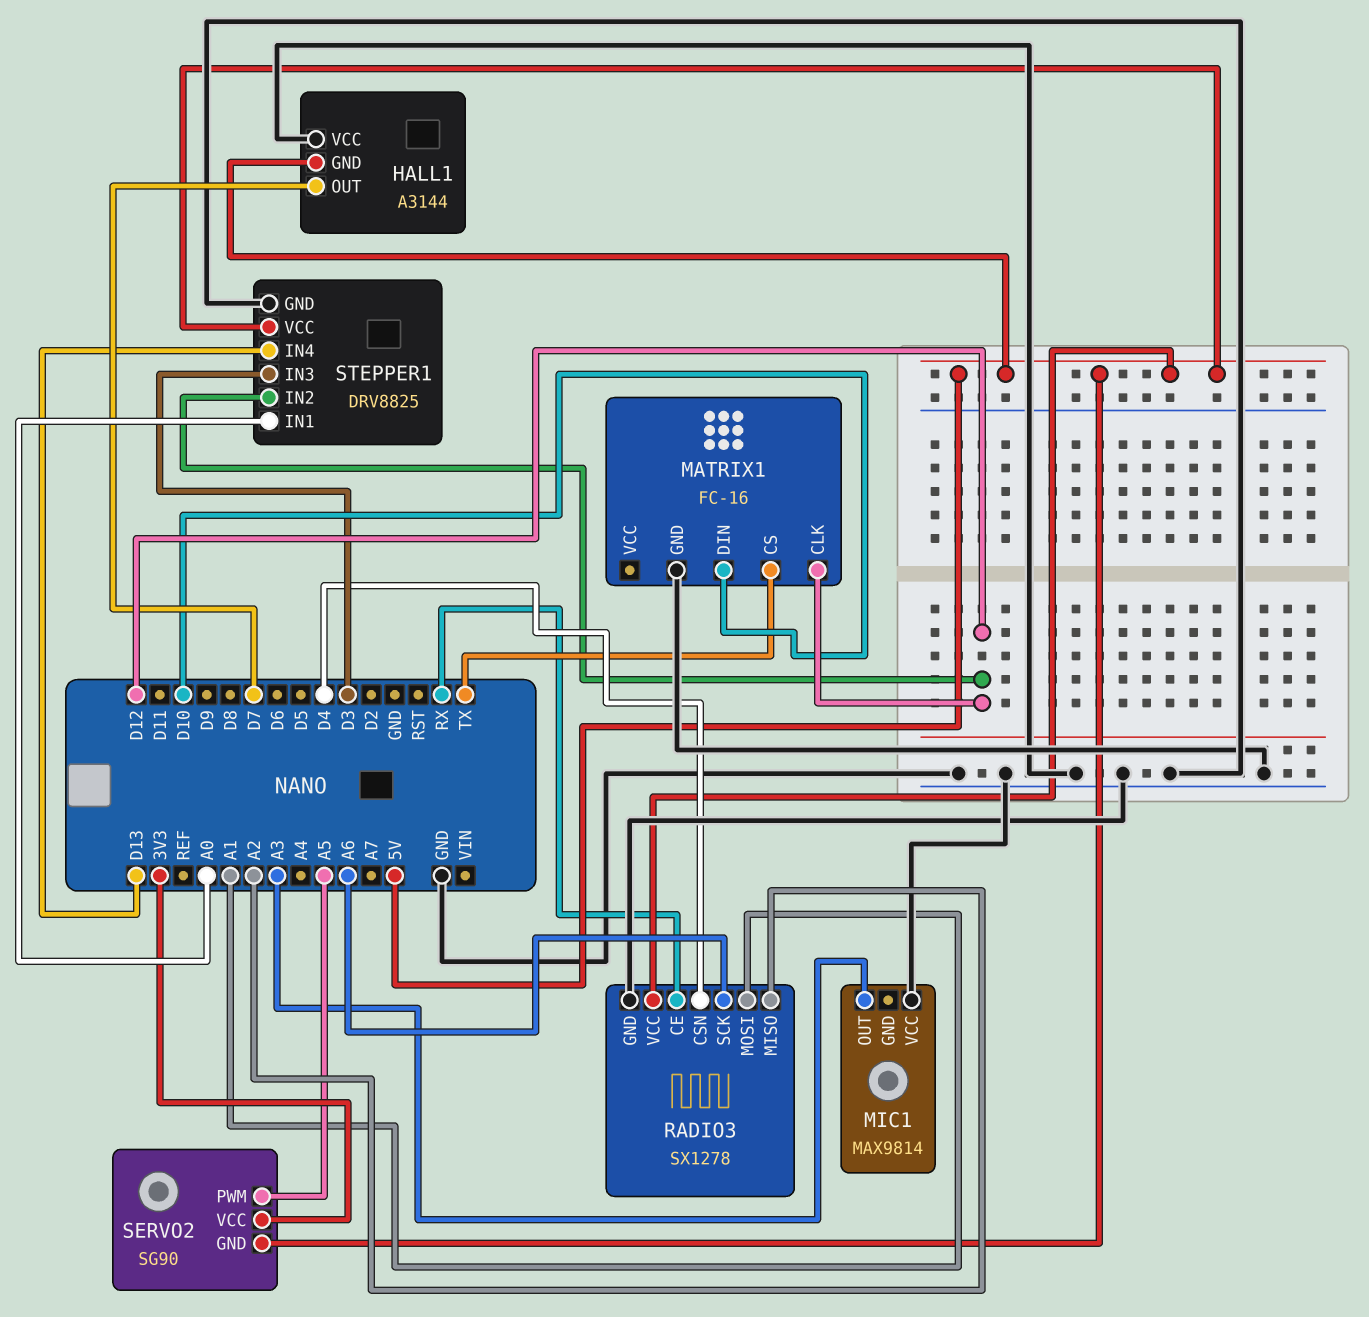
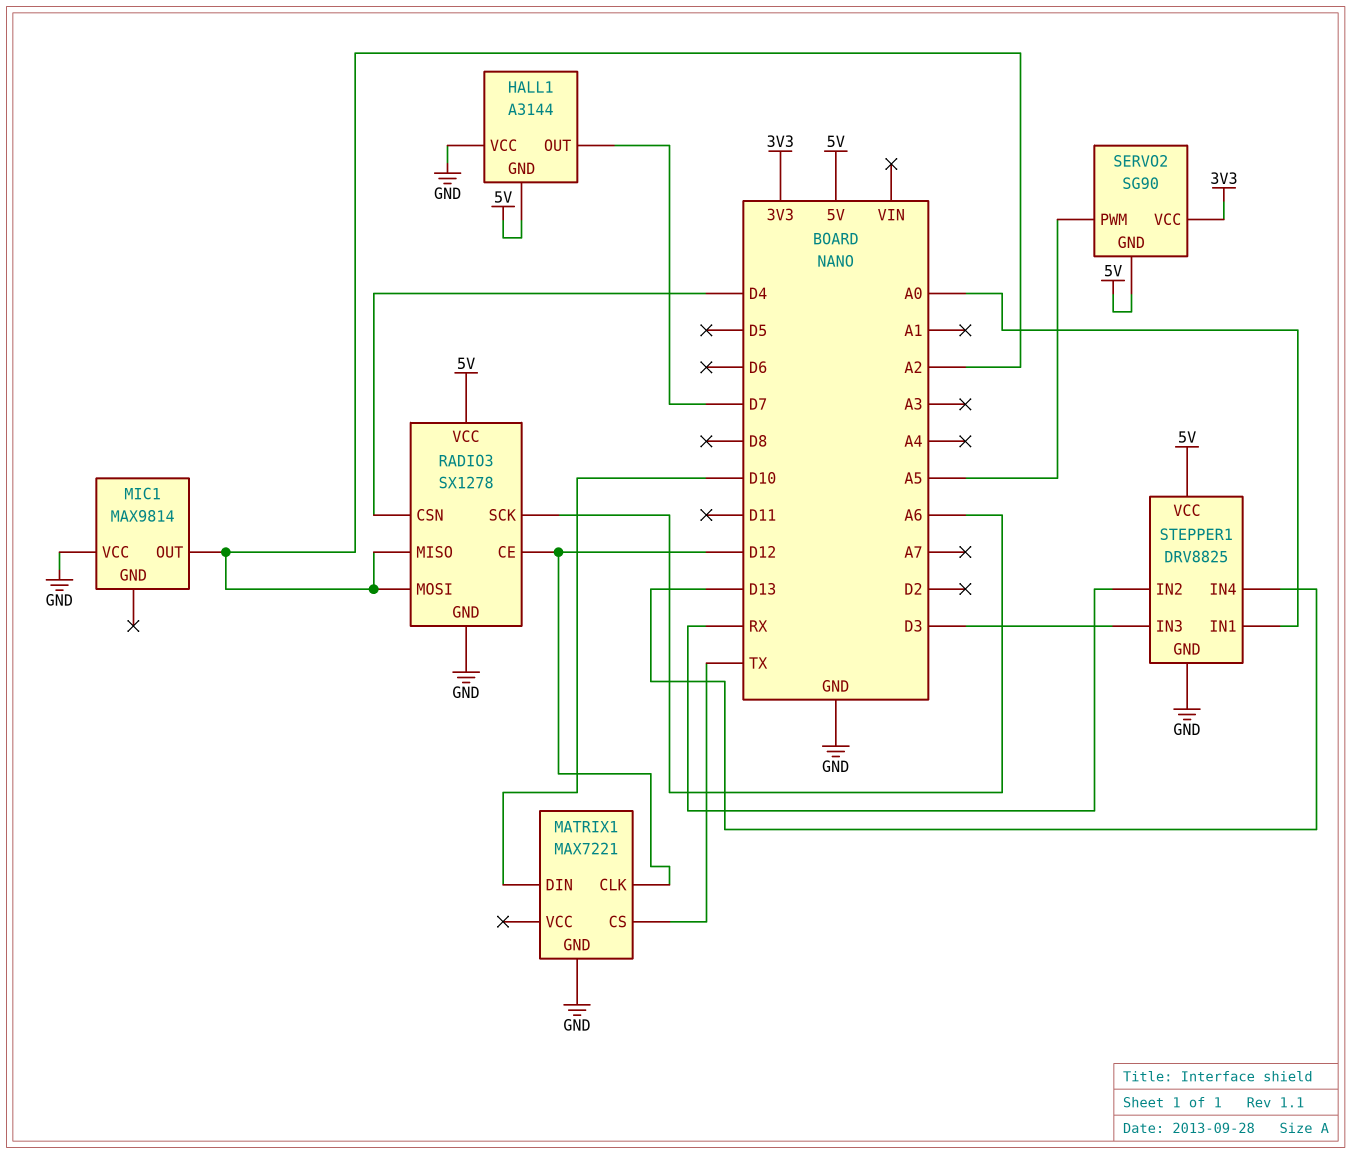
MATRIX1: FC-16 -> MAX7221
MIC1 pin OUT: A3 -> A2
RADIO3 pin CE: RX -> D12
RADIO3 pin MOSI: A1 -> A2
STEPPER1 pin IN2: D12 -> RX

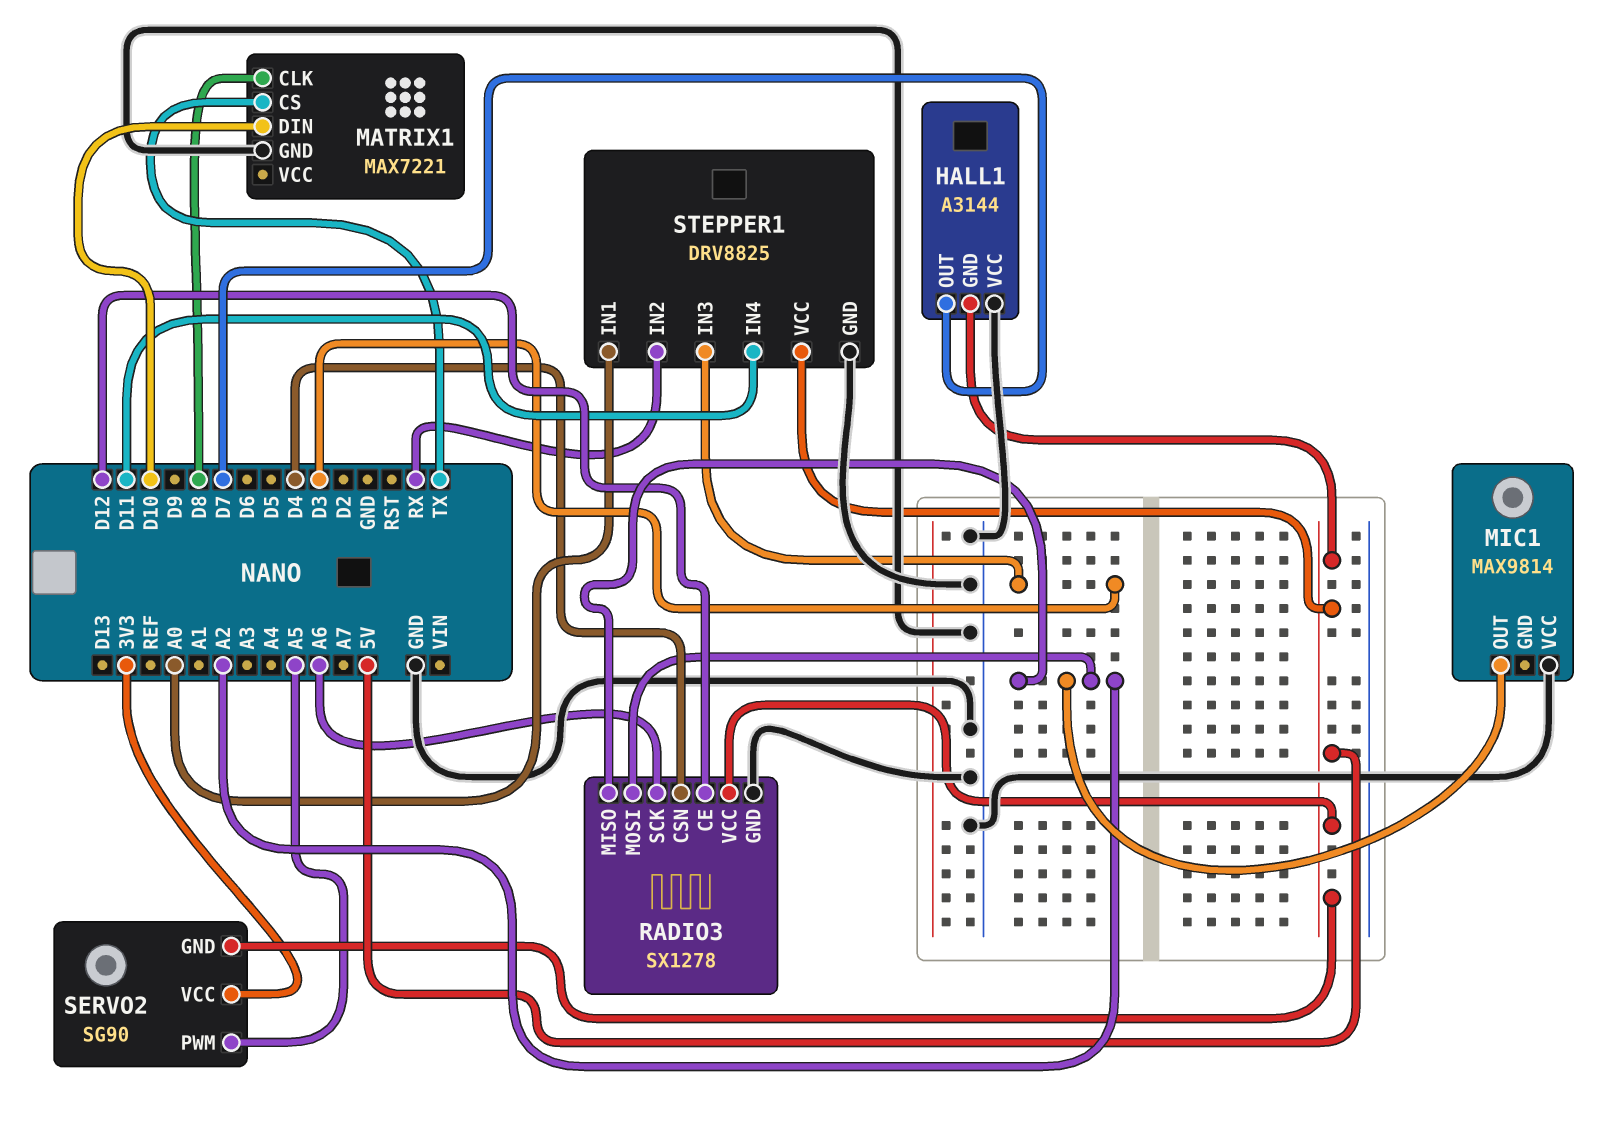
MATRIX1 pin CLK: D12 -> D8
STEPPER1 pin IN4: D13 -> D11

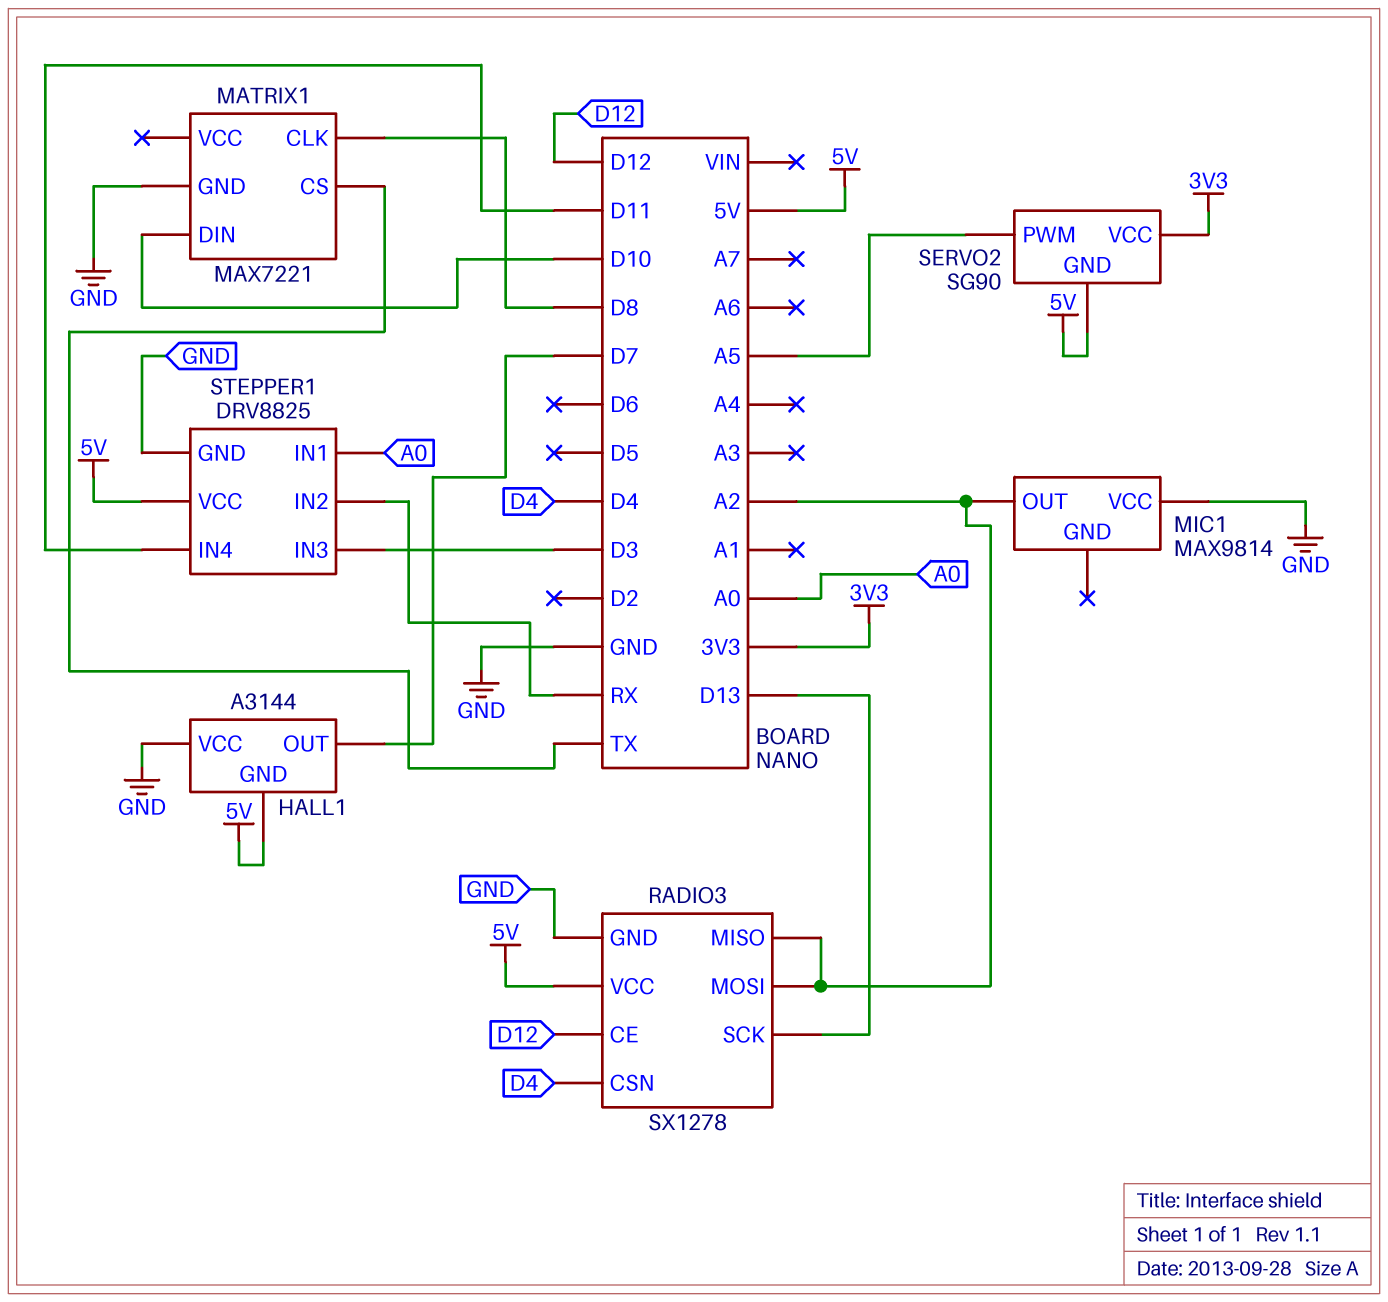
RADIO3 pin SCK: A6 -> D13

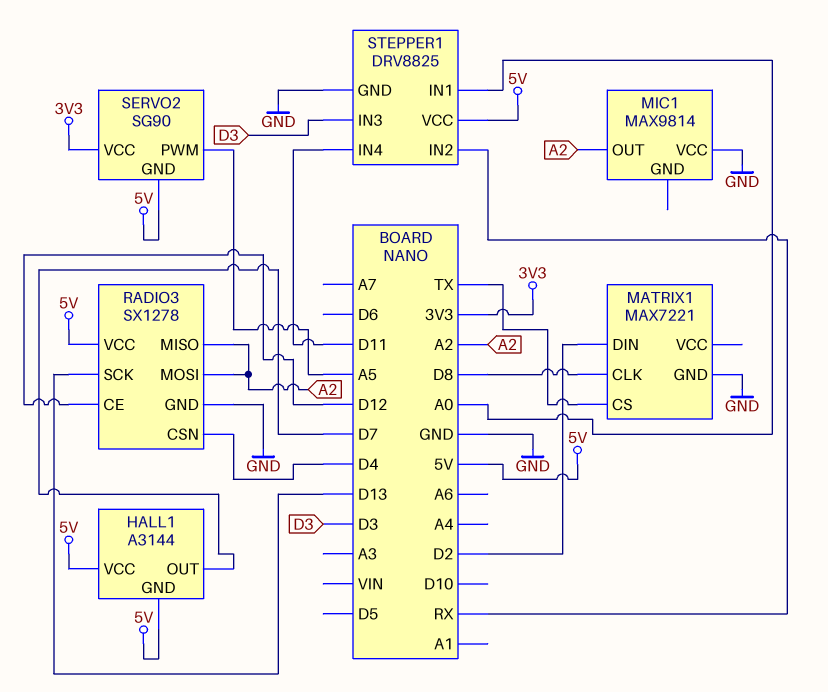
HALL1 pin VCC: GND -> 5V
MATRIX1 pin DIN: D10 -> D2

